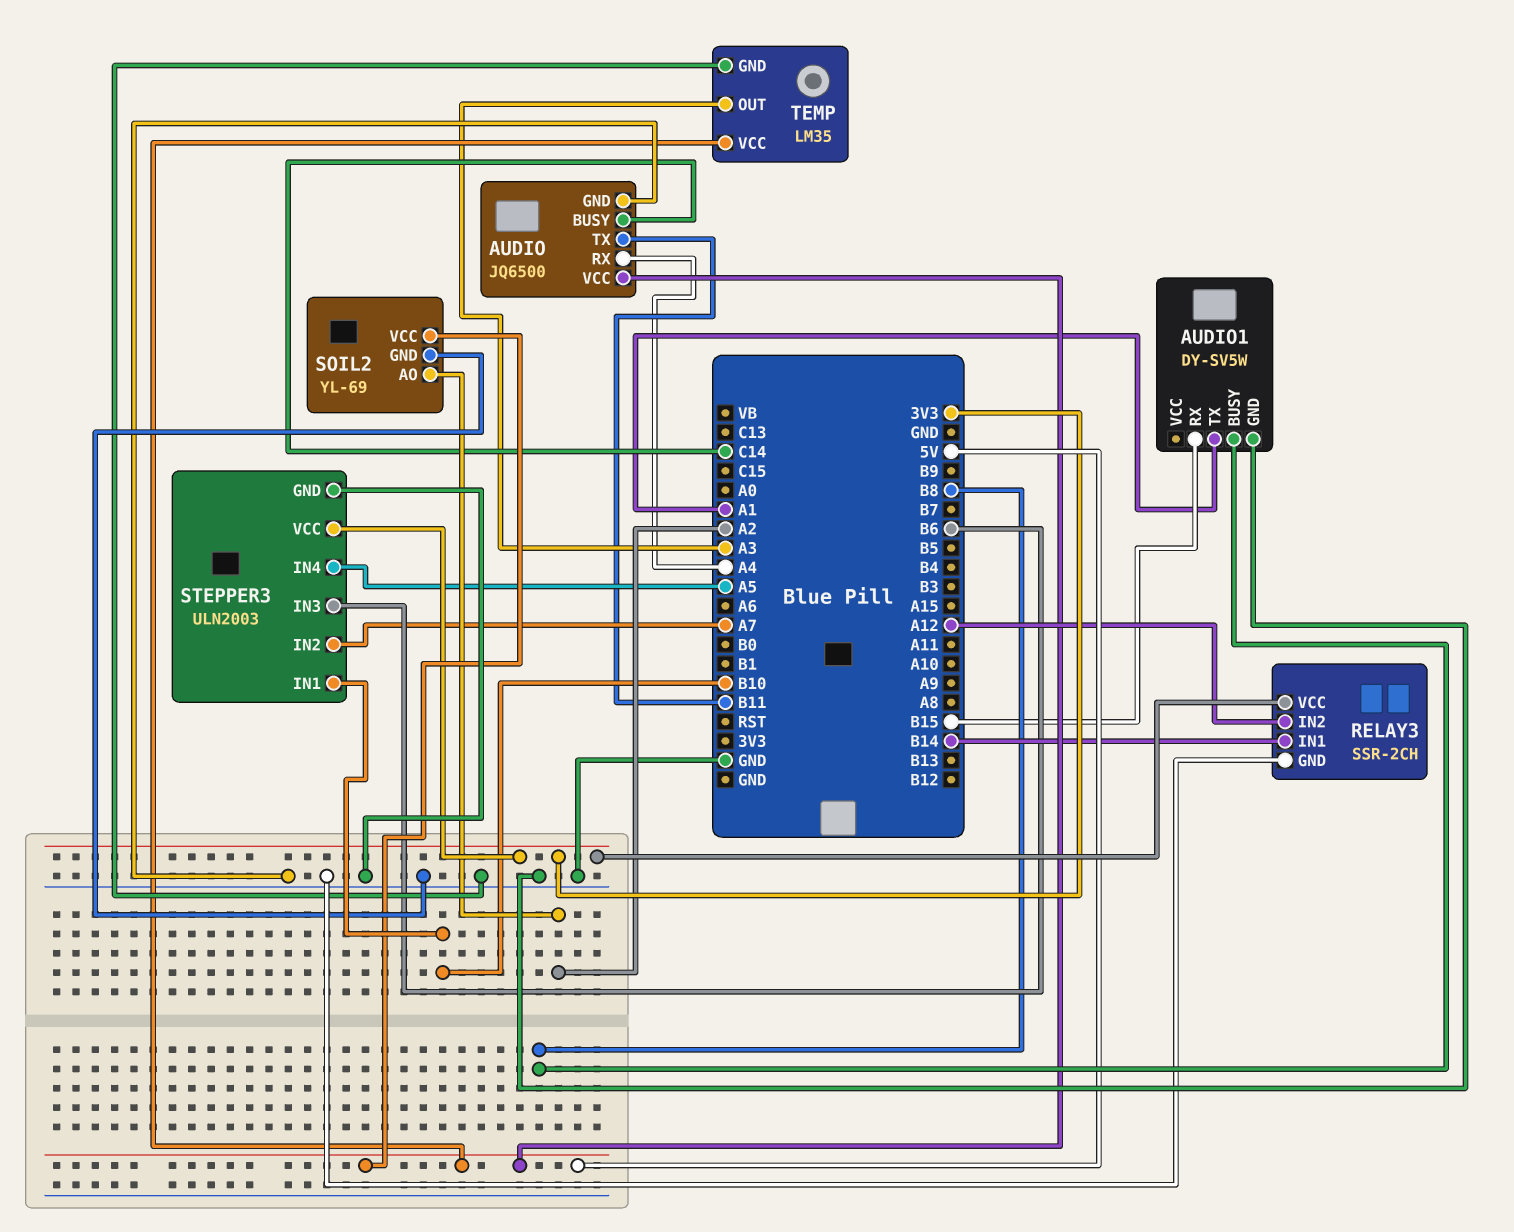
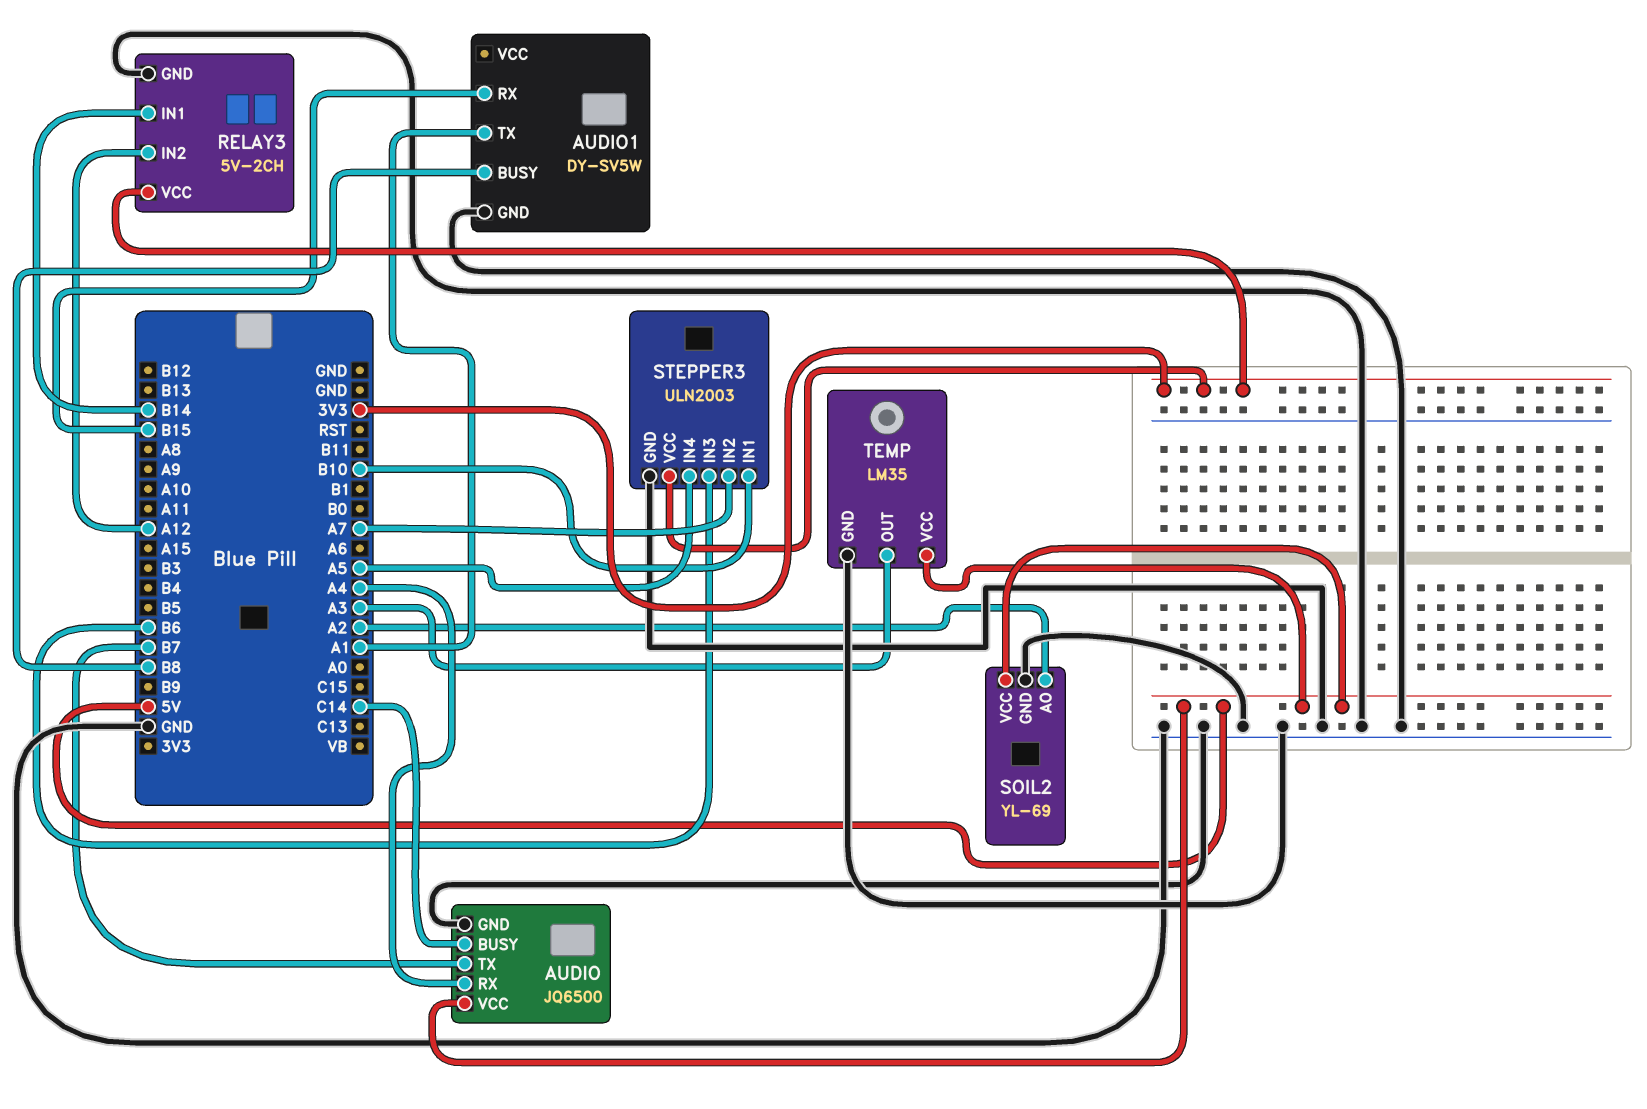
AUDIO pin TX: B11 -> B7
RELAY3: SSR-2CH -> 5V-2CH

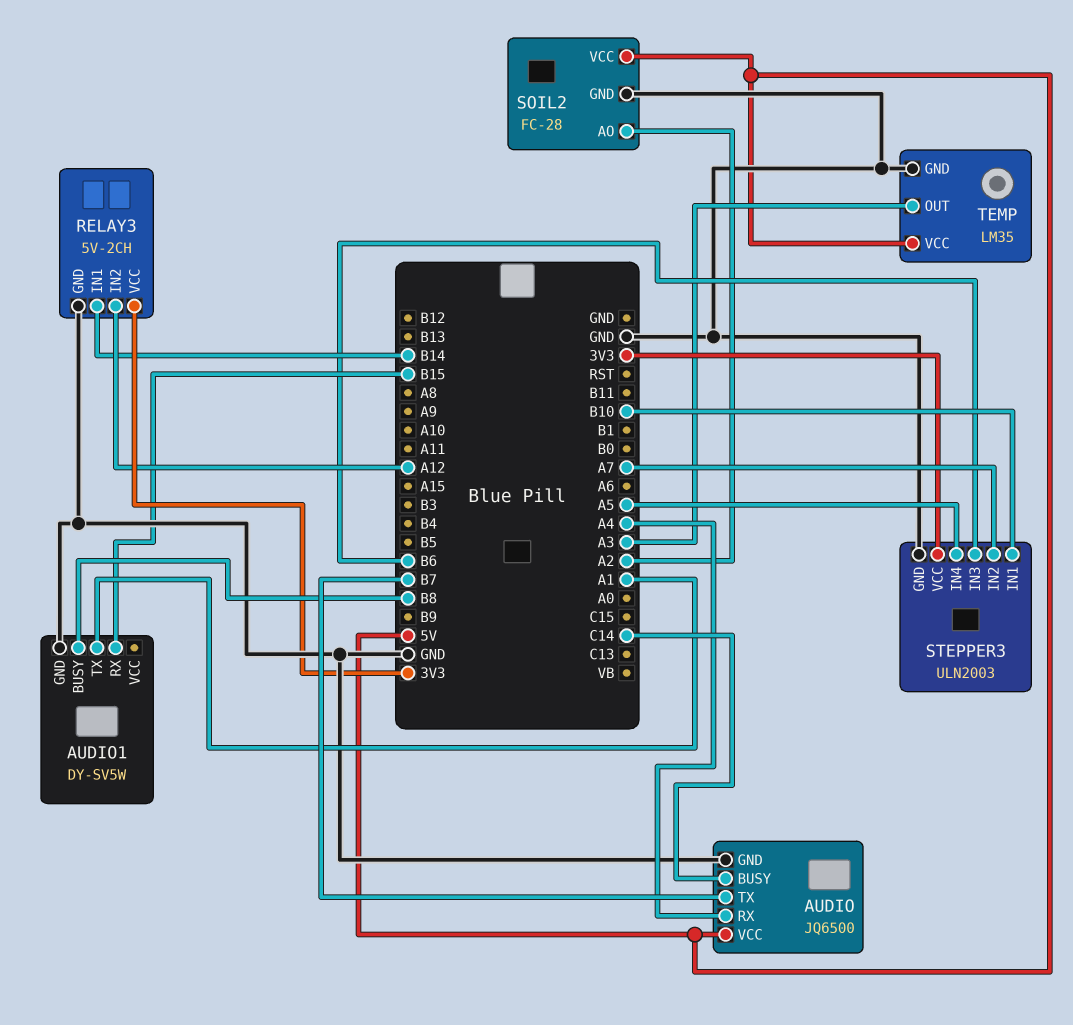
SOIL2: YL-69 -> FC-28

